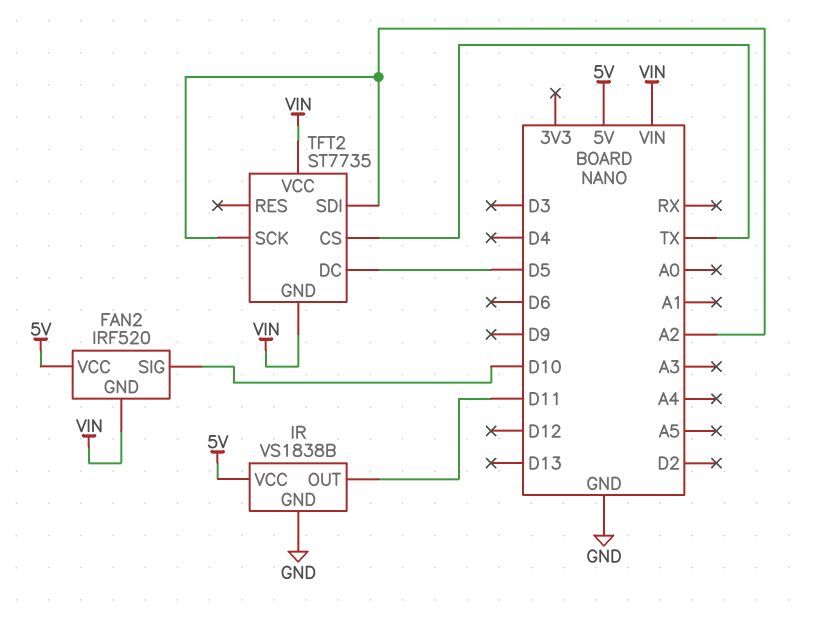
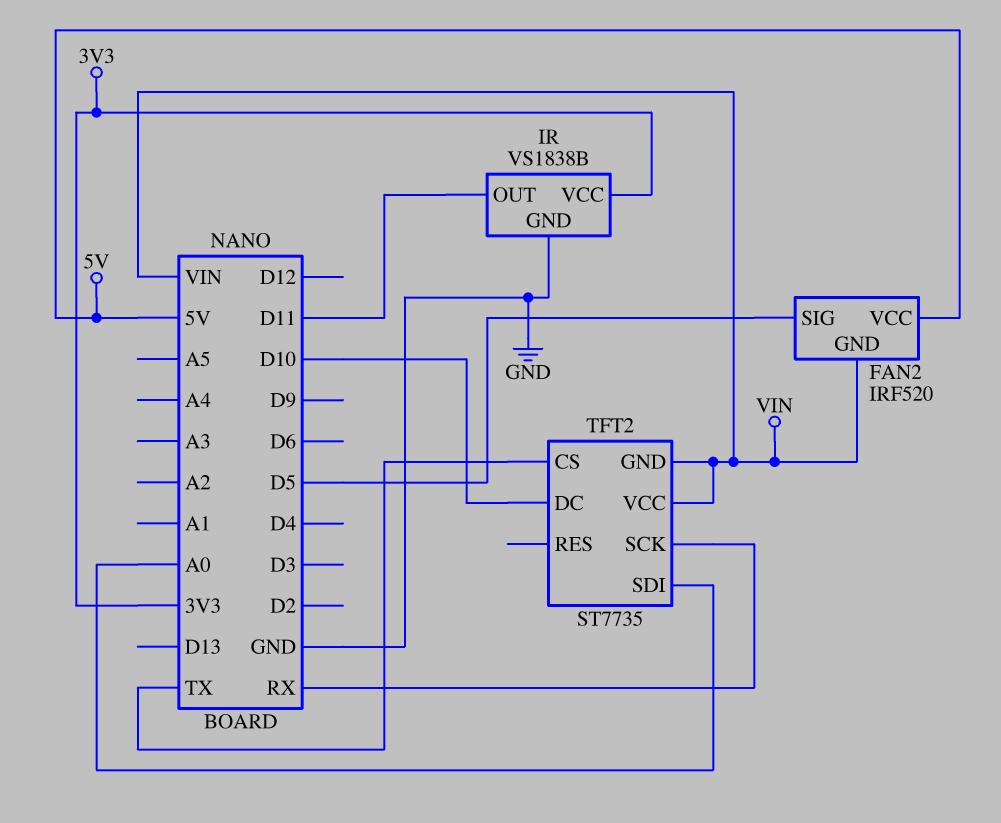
FAN2 pin SIG: D10 -> D5
IR pin VCC: 5V -> 3V3
TFT2 pin DC: D5 -> D10
TFT2 pin SCK: A2 -> RX
TFT2 pin SDI: A2 -> A0

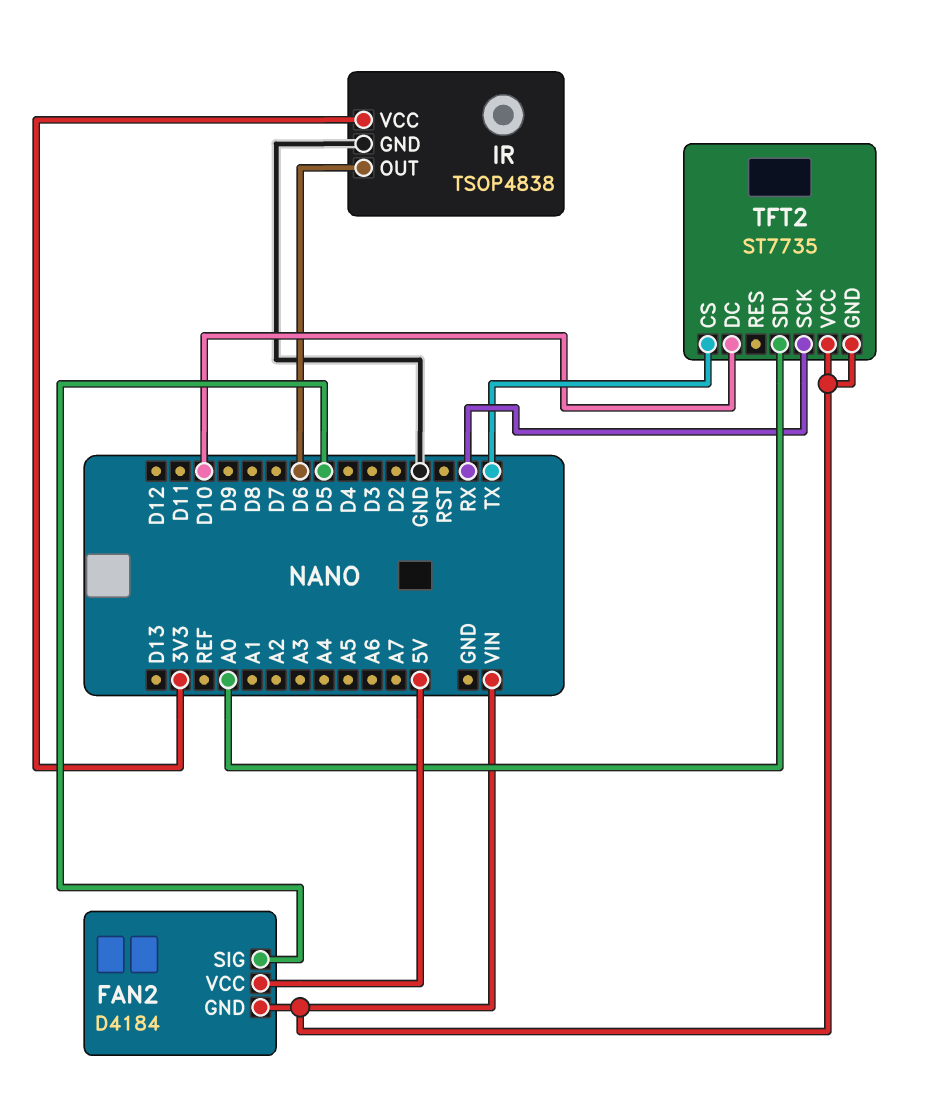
FAN2: IRF520 -> D4184
IR: VS1838B -> TSOP4838
IR pin OUT: D11 -> D6

